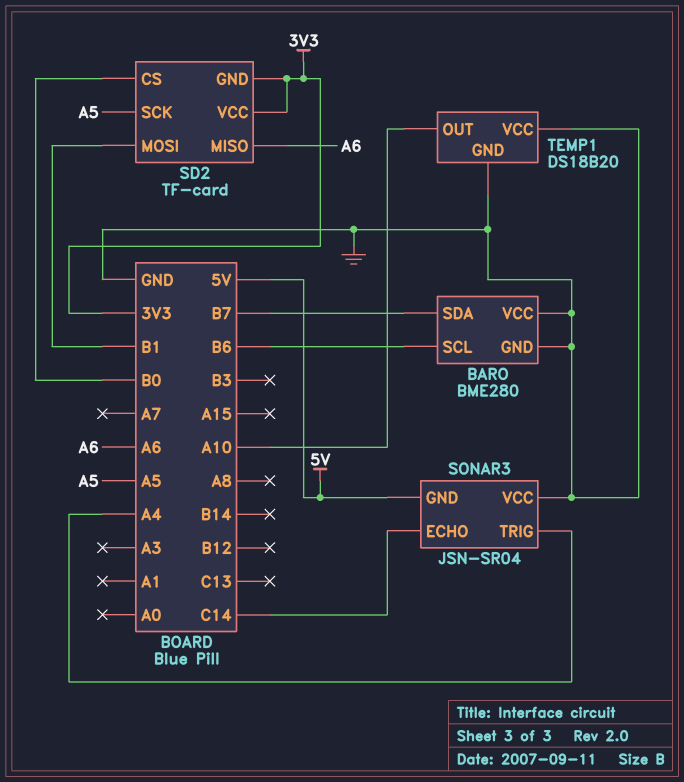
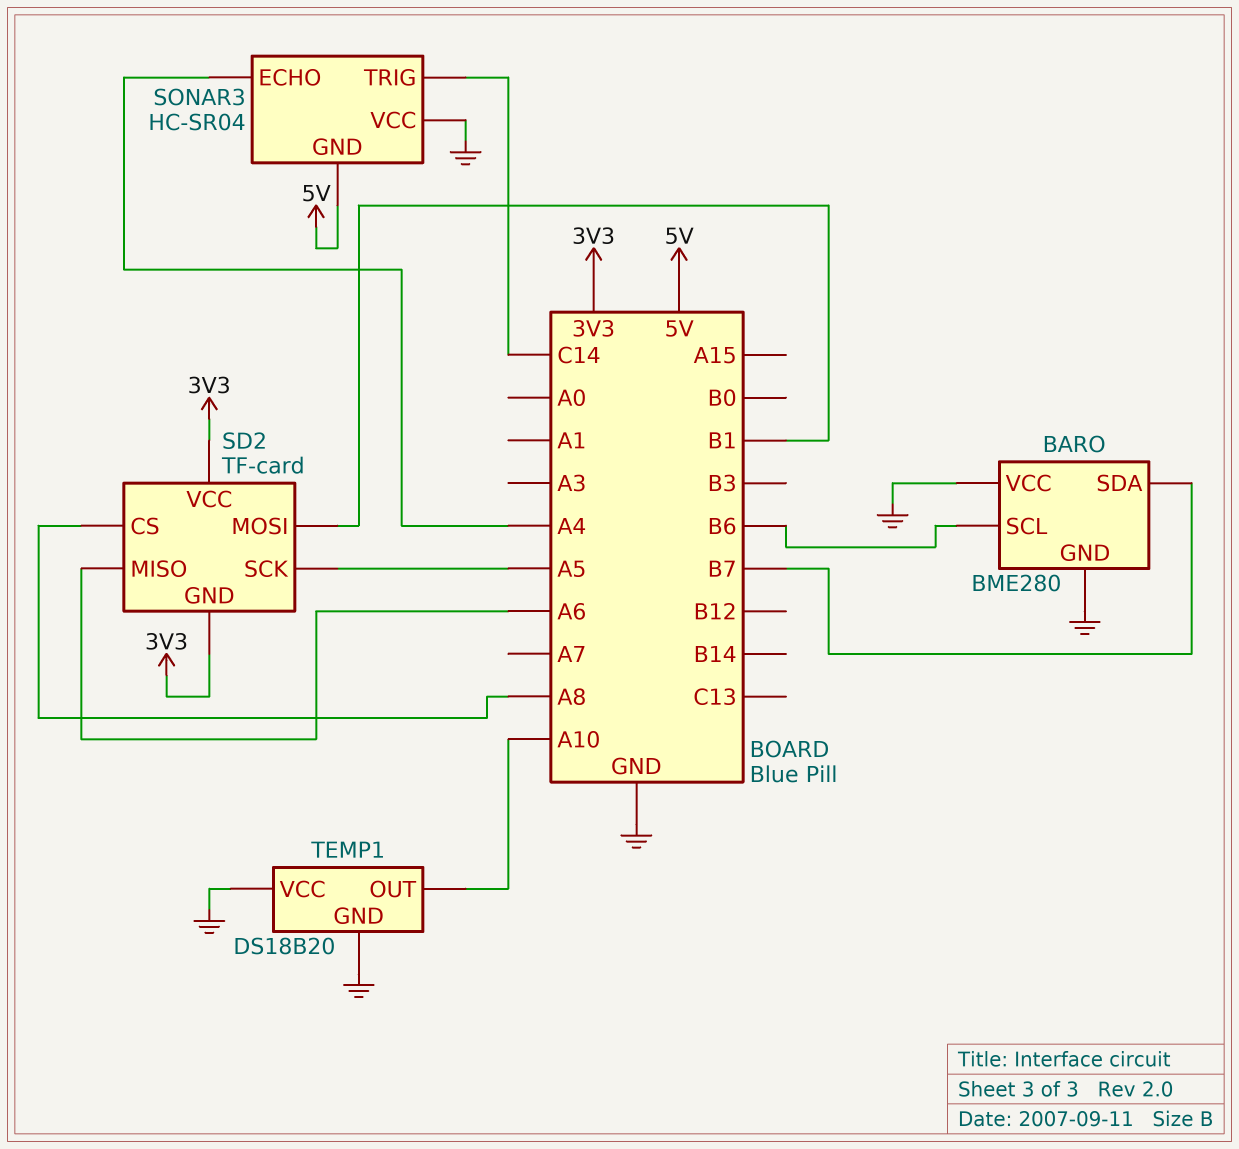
SD2 pin CS: B0 -> A8
SONAR3: JSN-SR04 -> HC-SR04
SONAR3 pin ECHO: C14 -> A4
SONAR3 pin TRIG: A4 -> C14

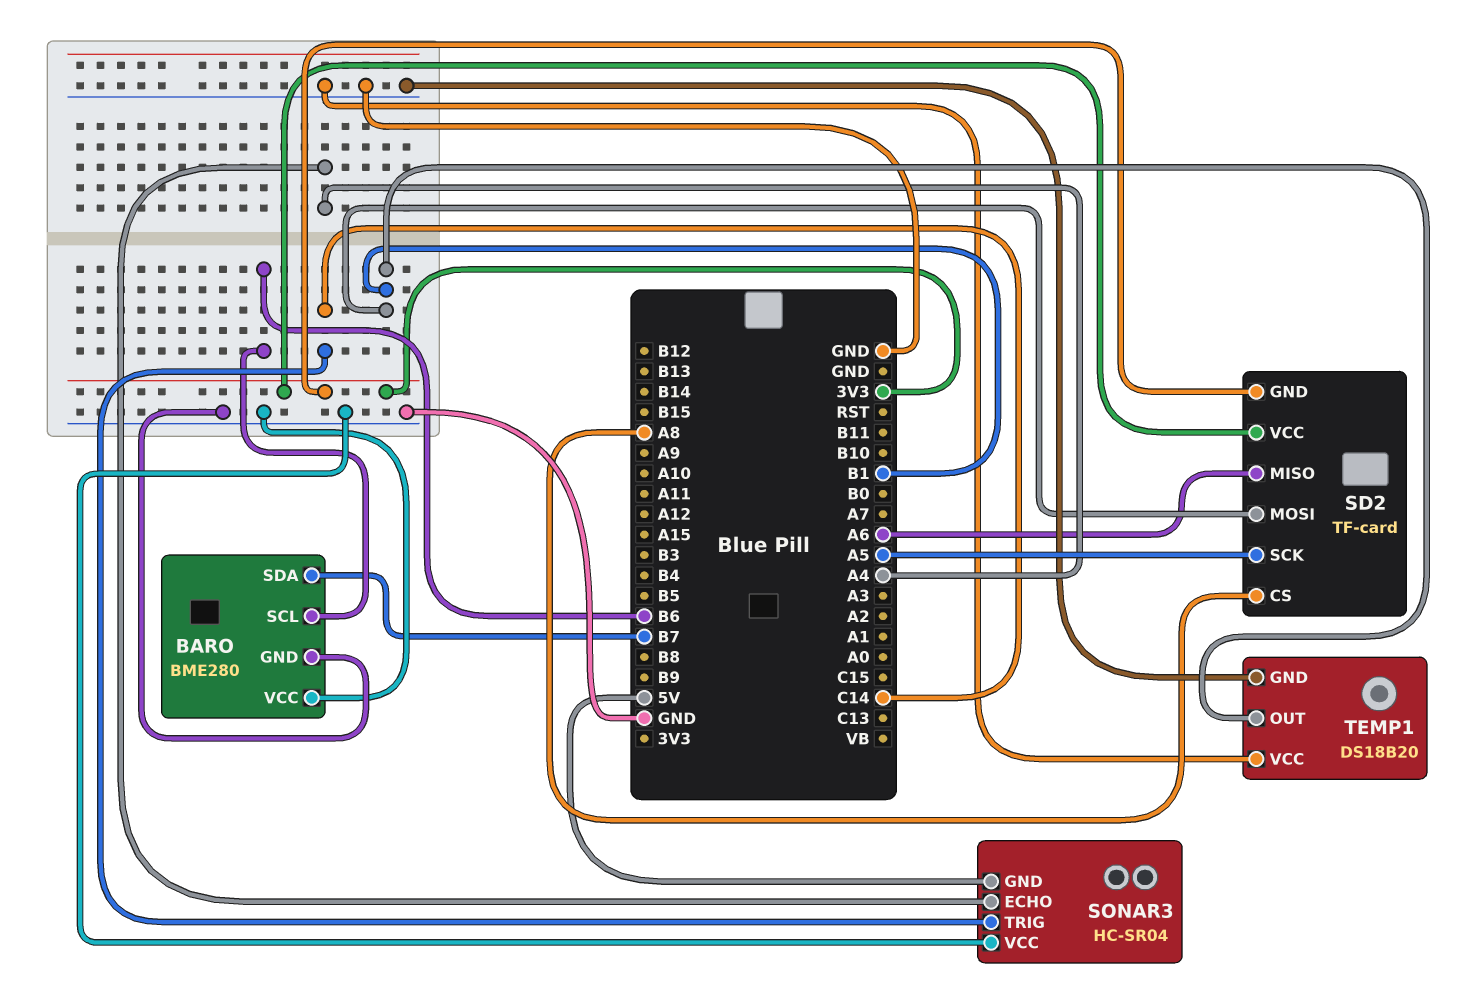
TEMP1 pin OUT: A10 -> B1

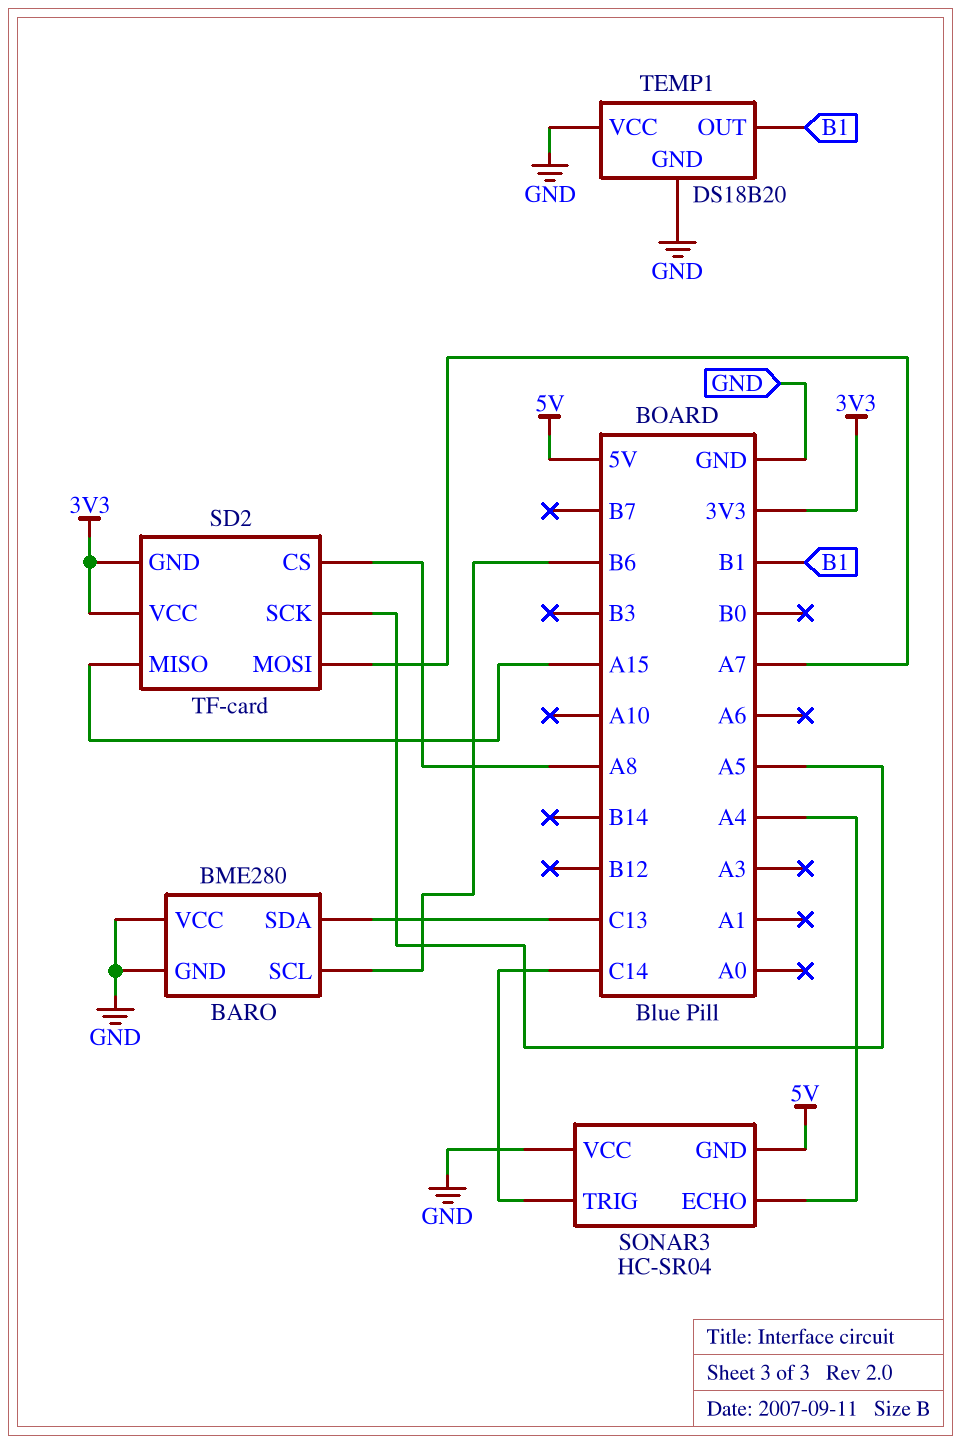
BARO pin SDA: B7 -> C13
SD2 pin MISO: A6 -> A15
SD2 pin MOSI: B1 -> A7

